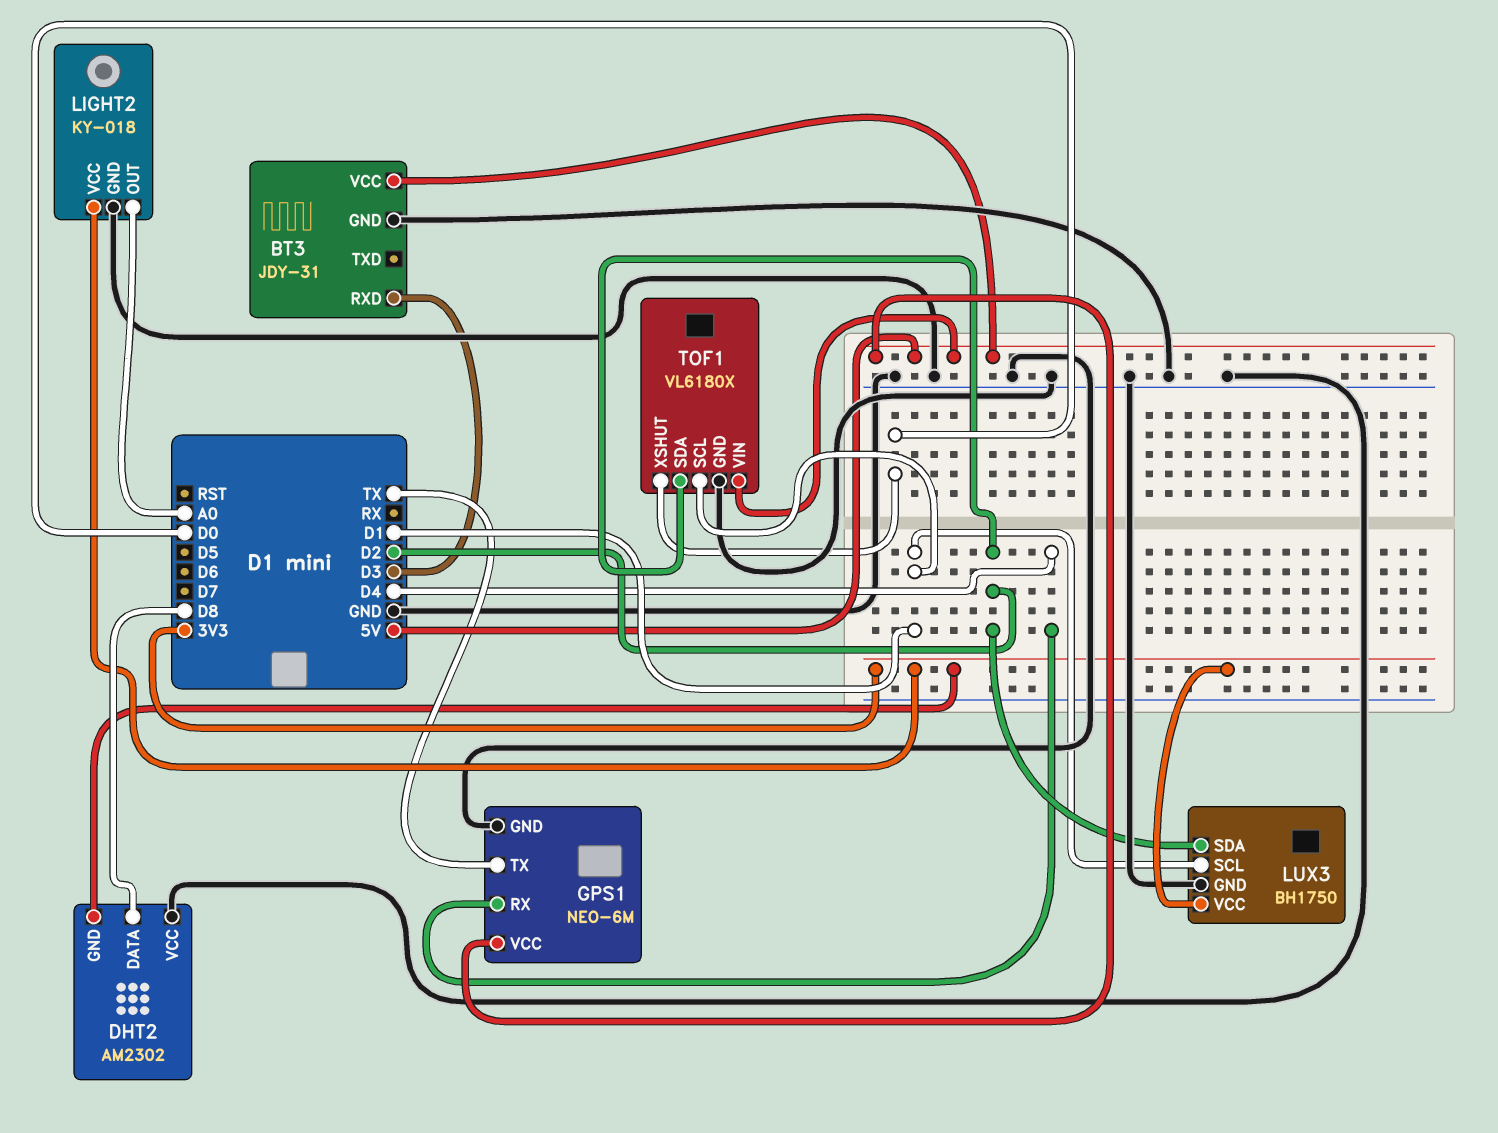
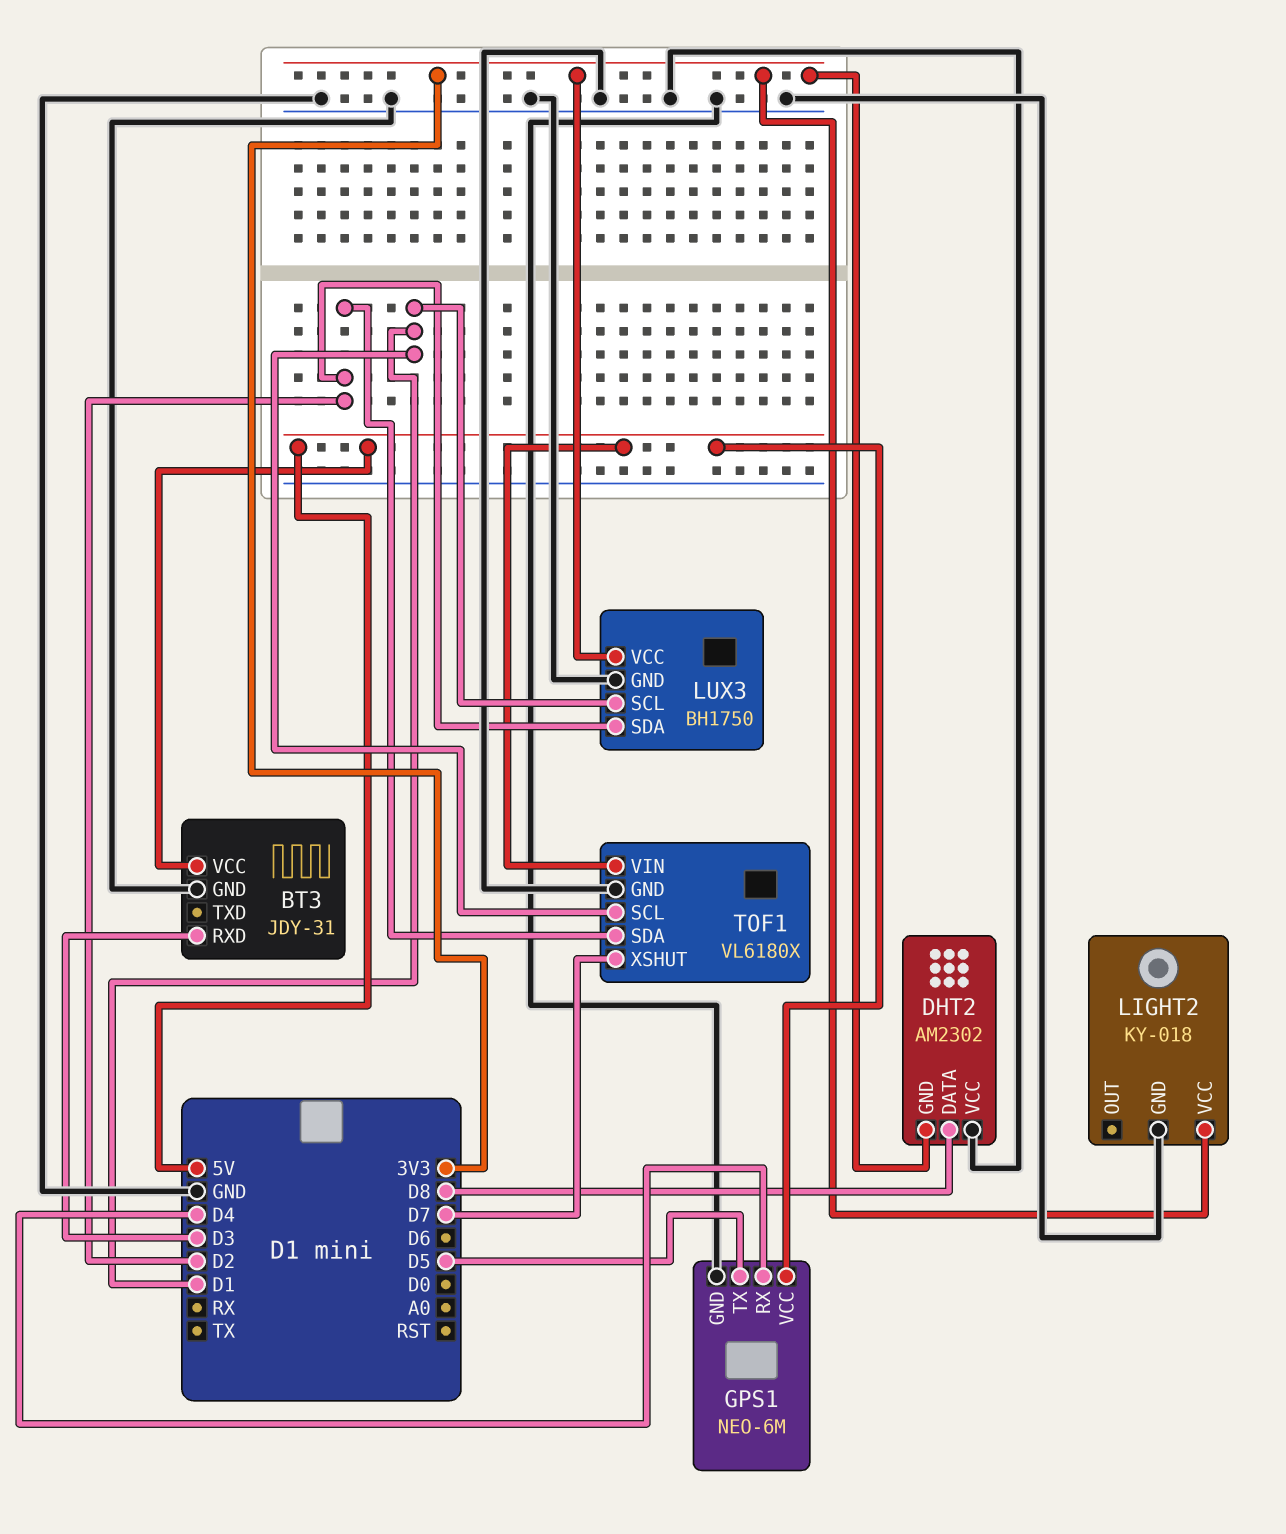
GPS1 pin TX: TX -> D5
LIGHT2 pin OUT: A0 -> none
TOF1 pin XSHUT: D0 -> D7

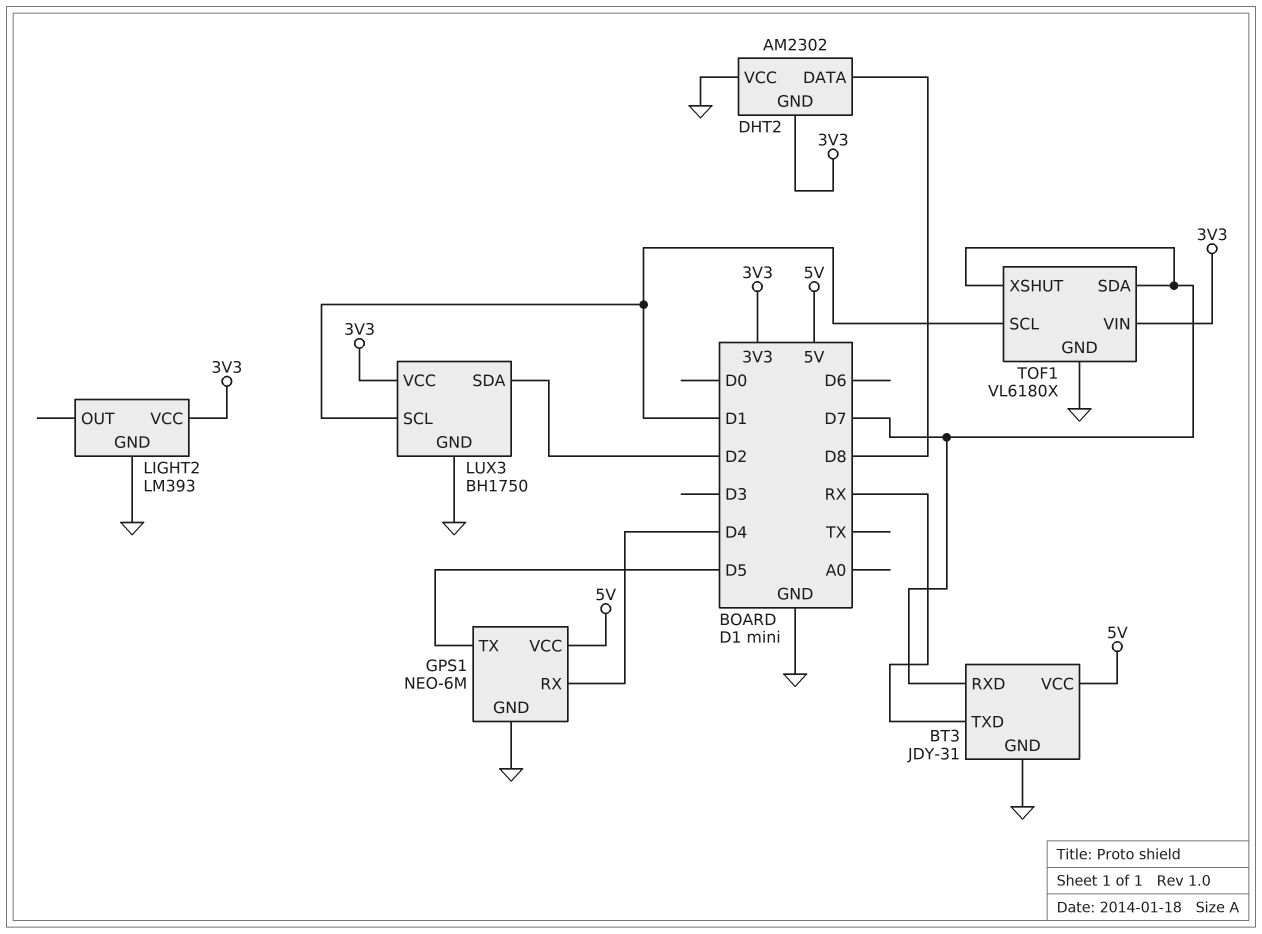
BT3 pin RXD: D3 -> D7
BT3 pin TXD: none -> RX
LIGHT2: KY-018 -> LM393
TOF1 pin SDA: D2 -> D7
TOF1 pin VIN: 5V -> 3V3

